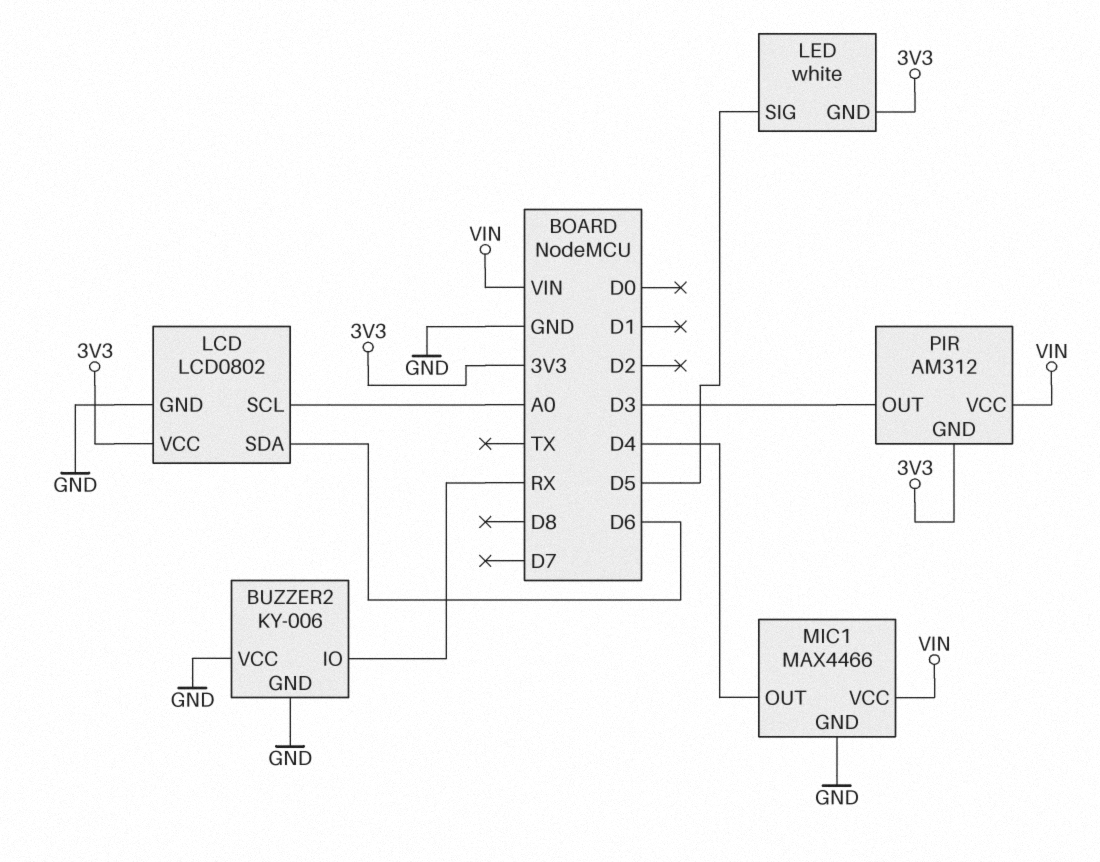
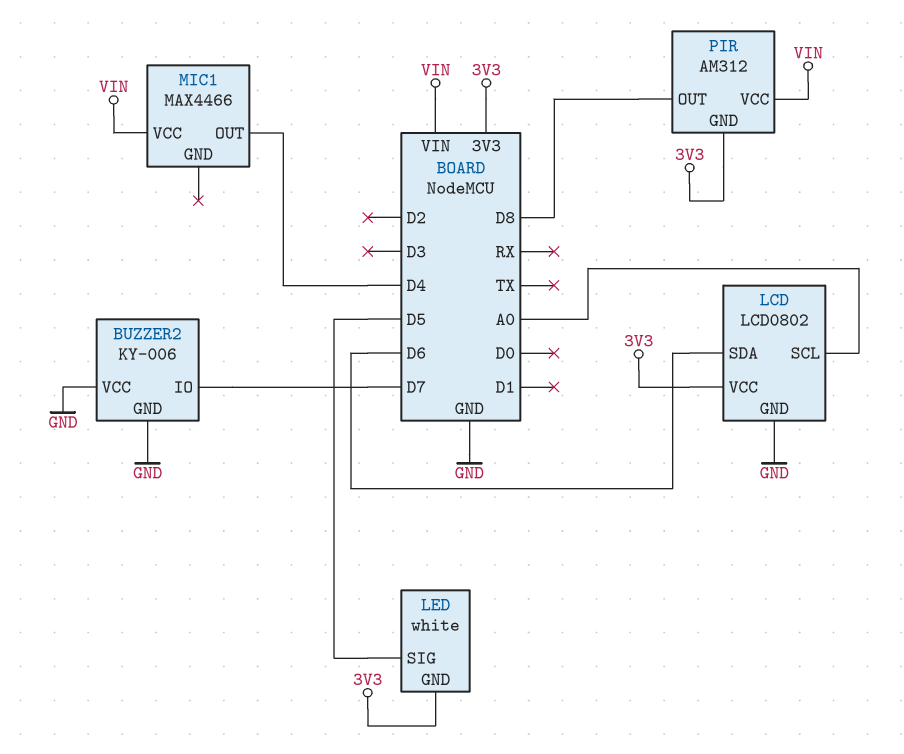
BUZZER2 pin IO: RX -> D7
MIC1 pin GND: GND -> none
PIR pin OUT: D3 -> D8

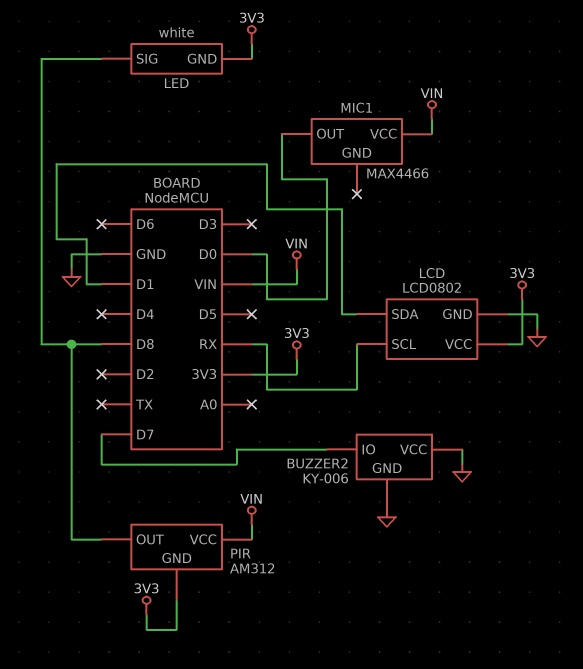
LCD pin SCL: A0 -> RX
LCD pin SDA: D6 -> D1
LED pin SIG: D5 -> D8
MIC1 pin OUT: D4 -> D0

